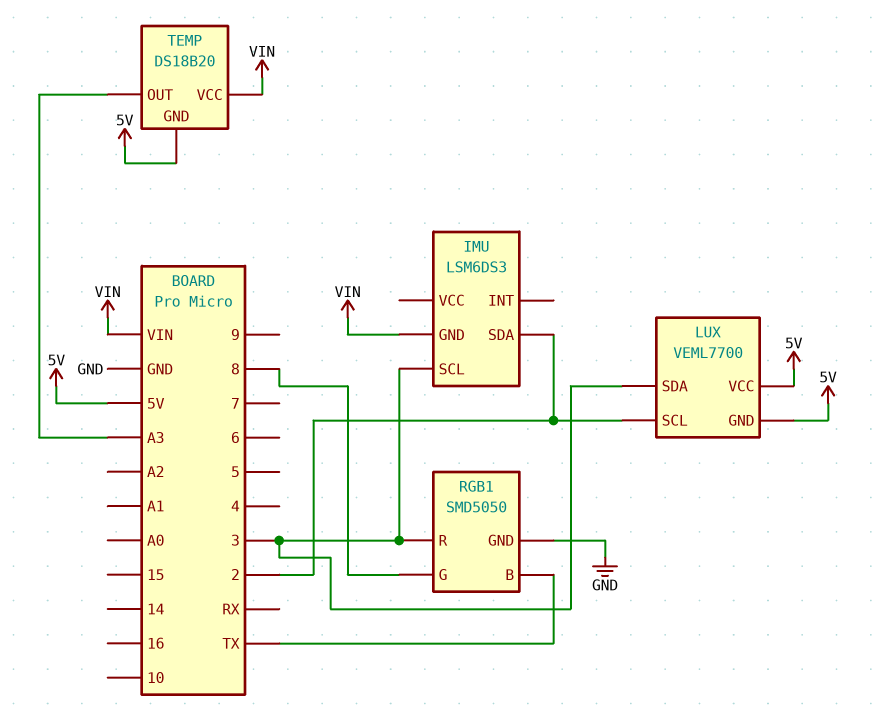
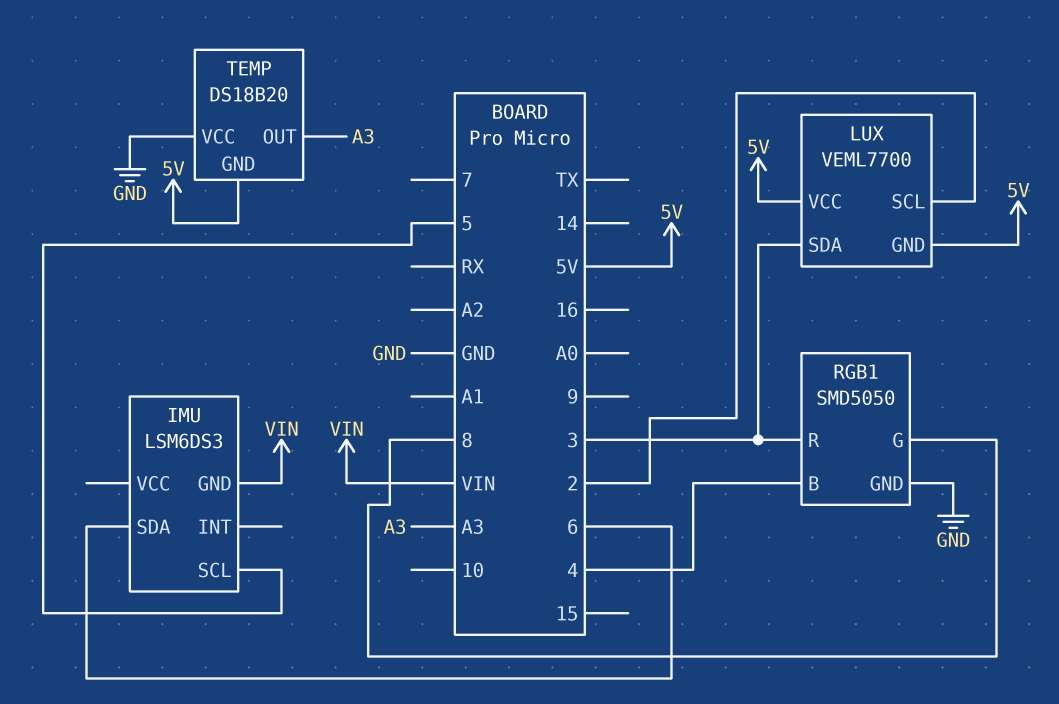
IMU pin SCL: 3 -> 5
IMU pin SDA: 2 -> 6
RGB1 pin B: TX -> 4
TEMP pin VCC: VIN -> GND

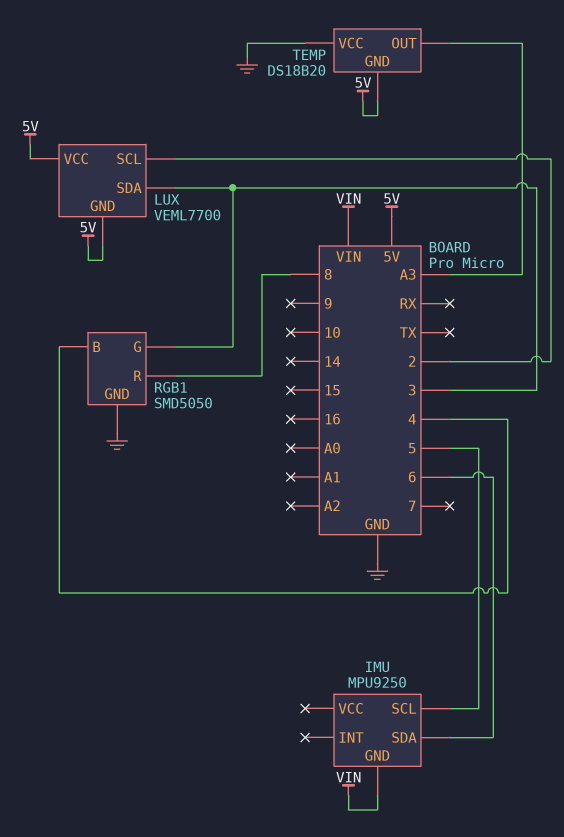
IMU: LSM6DS3 -> MPU9250
RGB1 pin G: 8 -> 3
RGB1 pin R: 3 -> 8

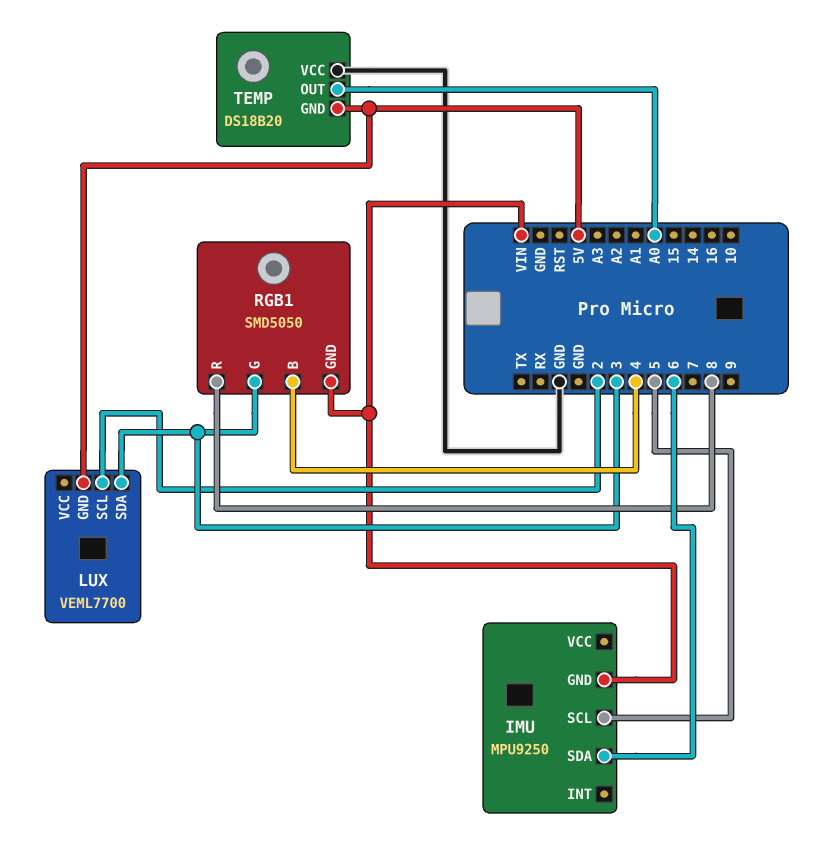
LUX pin VCC: 5V -> none
RGB1 pin GND: GND -> VIN
TEMP pin OUT: A3 -> A0

